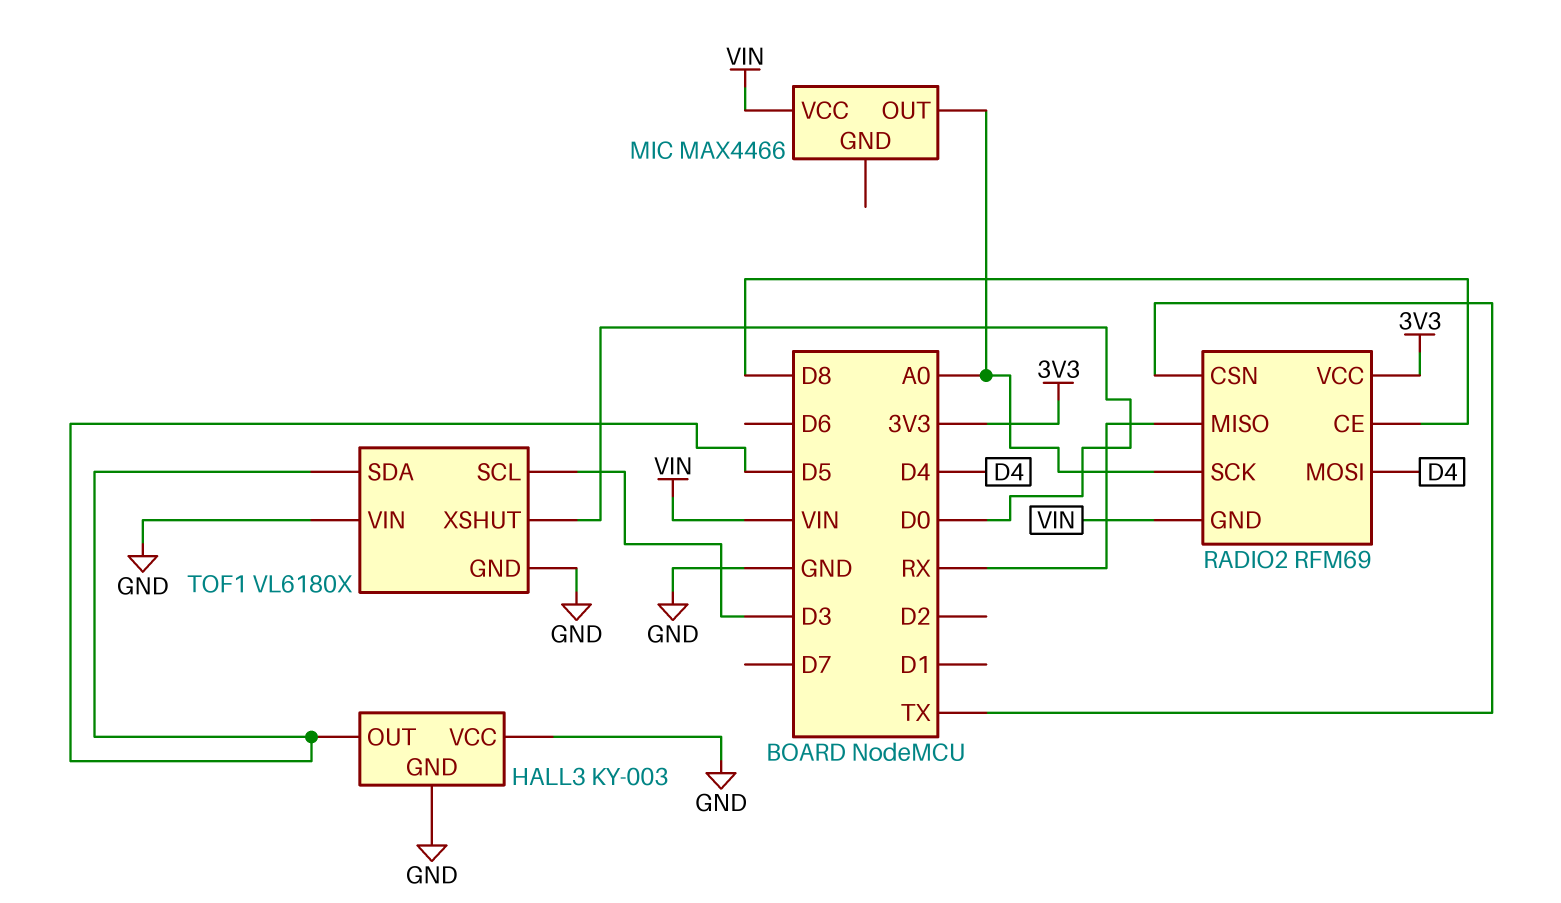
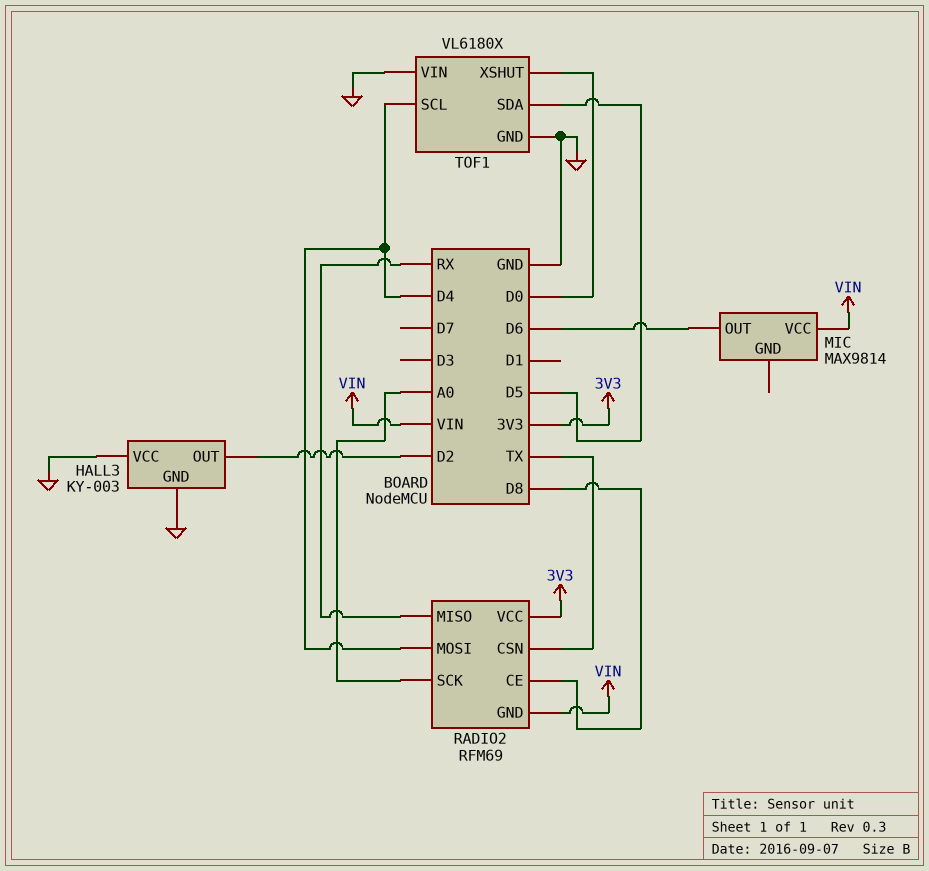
HALL3 pin OUT: D5 -> D2
MIC: MAX4466 -> MAX9814
MIC pin OUT: A0 -> D6
TOF1 pin SCL: D3 -> D4

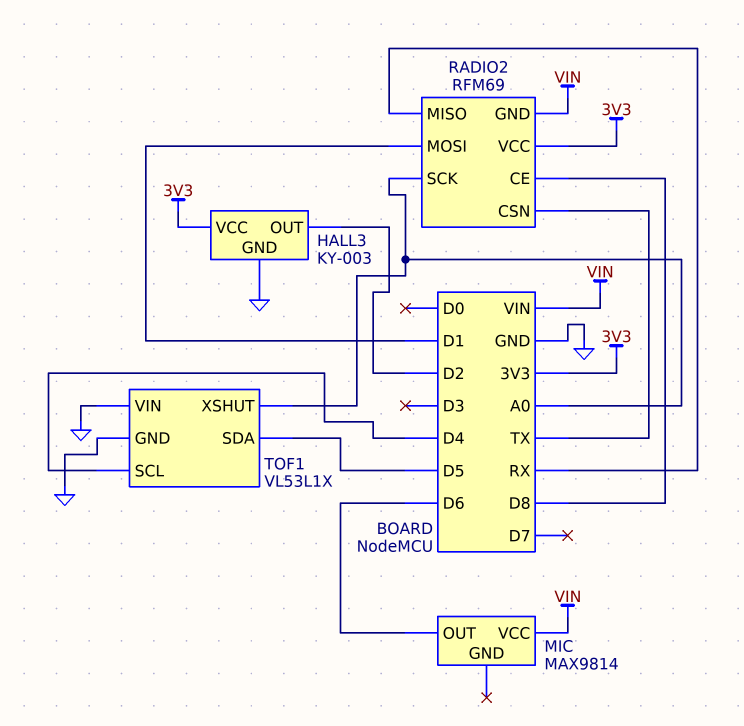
HALL3 pin VCC: GND -> 3V3
RADIO2 pin MOSI: D4 -> D1
TOF1: VL6180X -> VL53L1X
TOF1 pin XSHUT: D0 -> A0

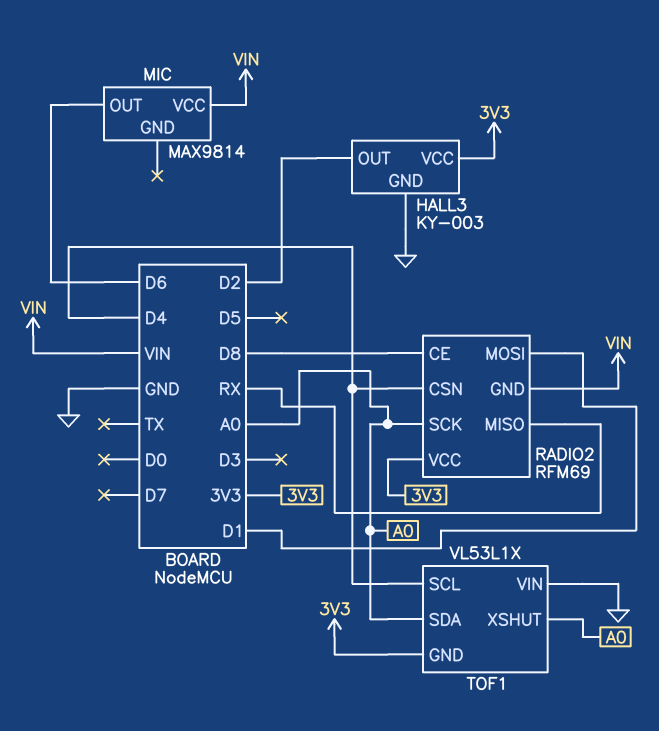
RADIO2 pin CSN: TX -> D4
TOF1 pin GND: GND -> 3V3
TOF1 pin SDA: D5 -> A0

